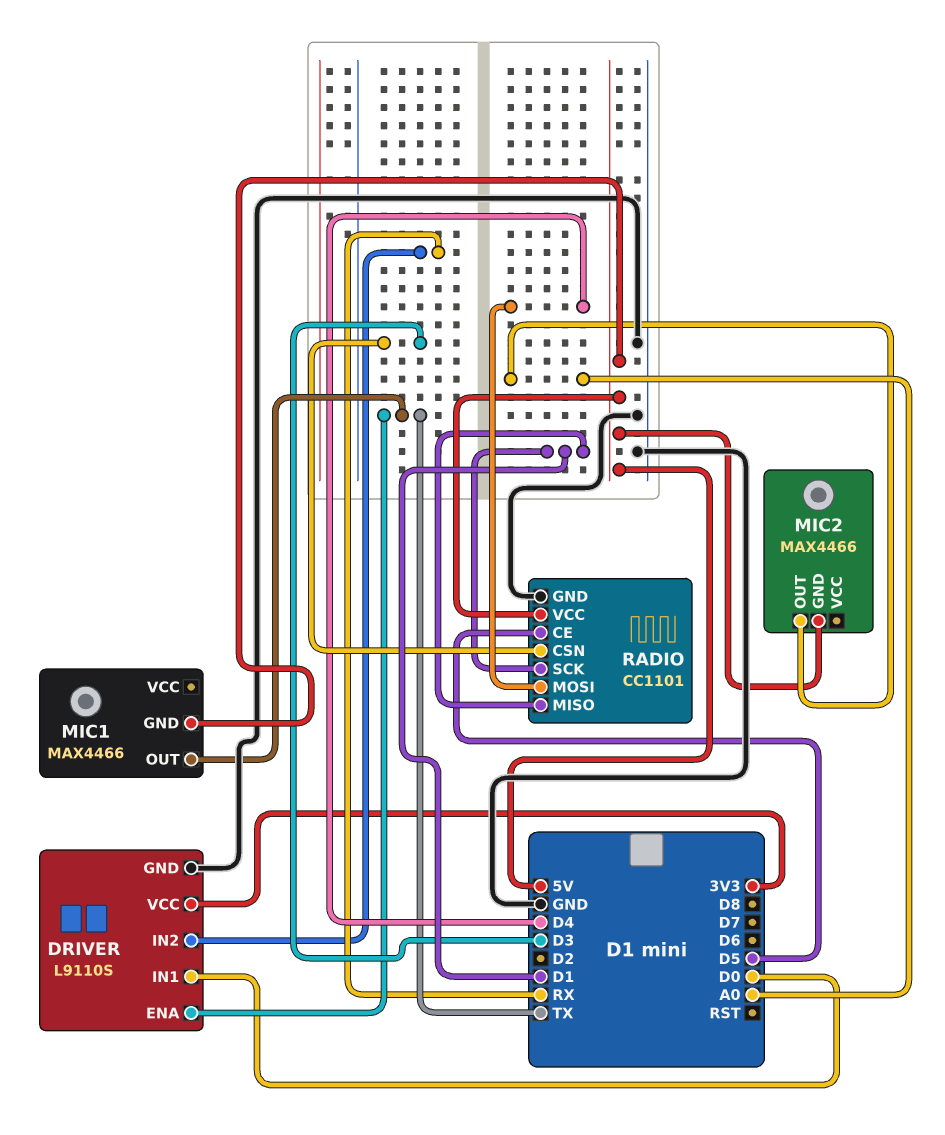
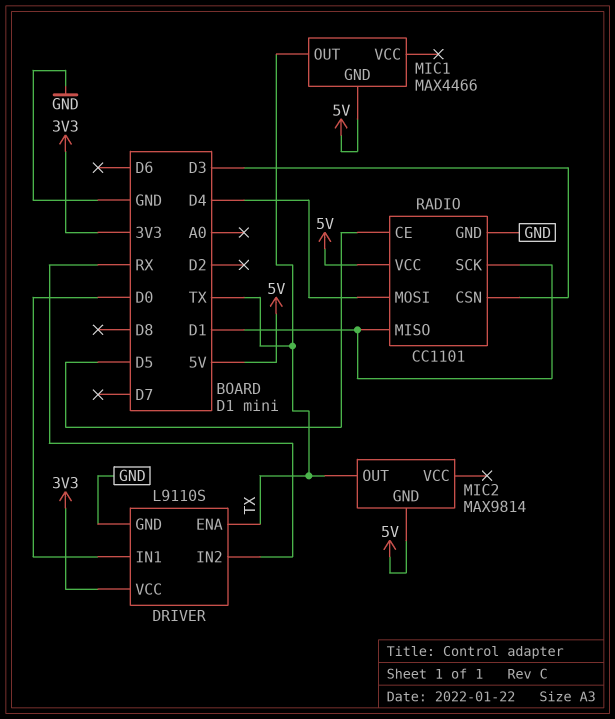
MIC2: MAX4466 -> MAX9814
MIC2 pin OUT: A0 -> TX

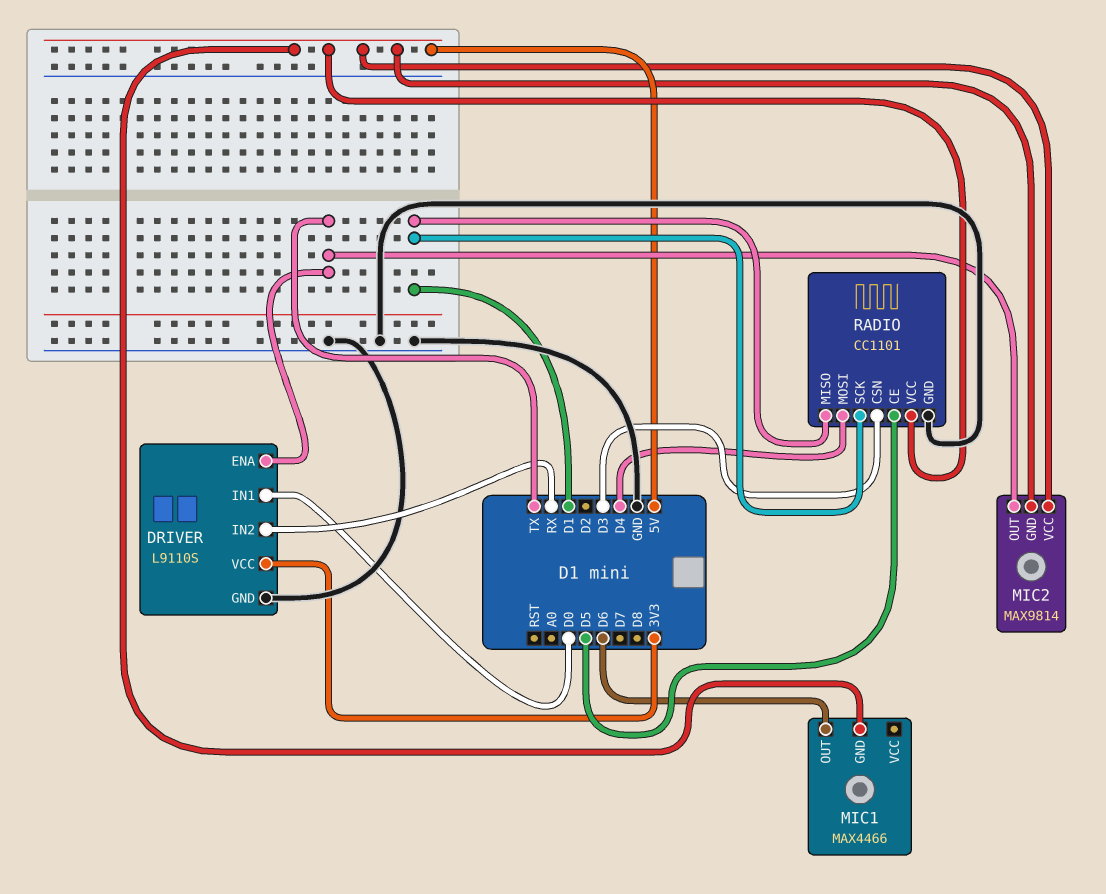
MIC1 pin OUT: TX -> D6
MIC2 pin VCC: none -> 5V

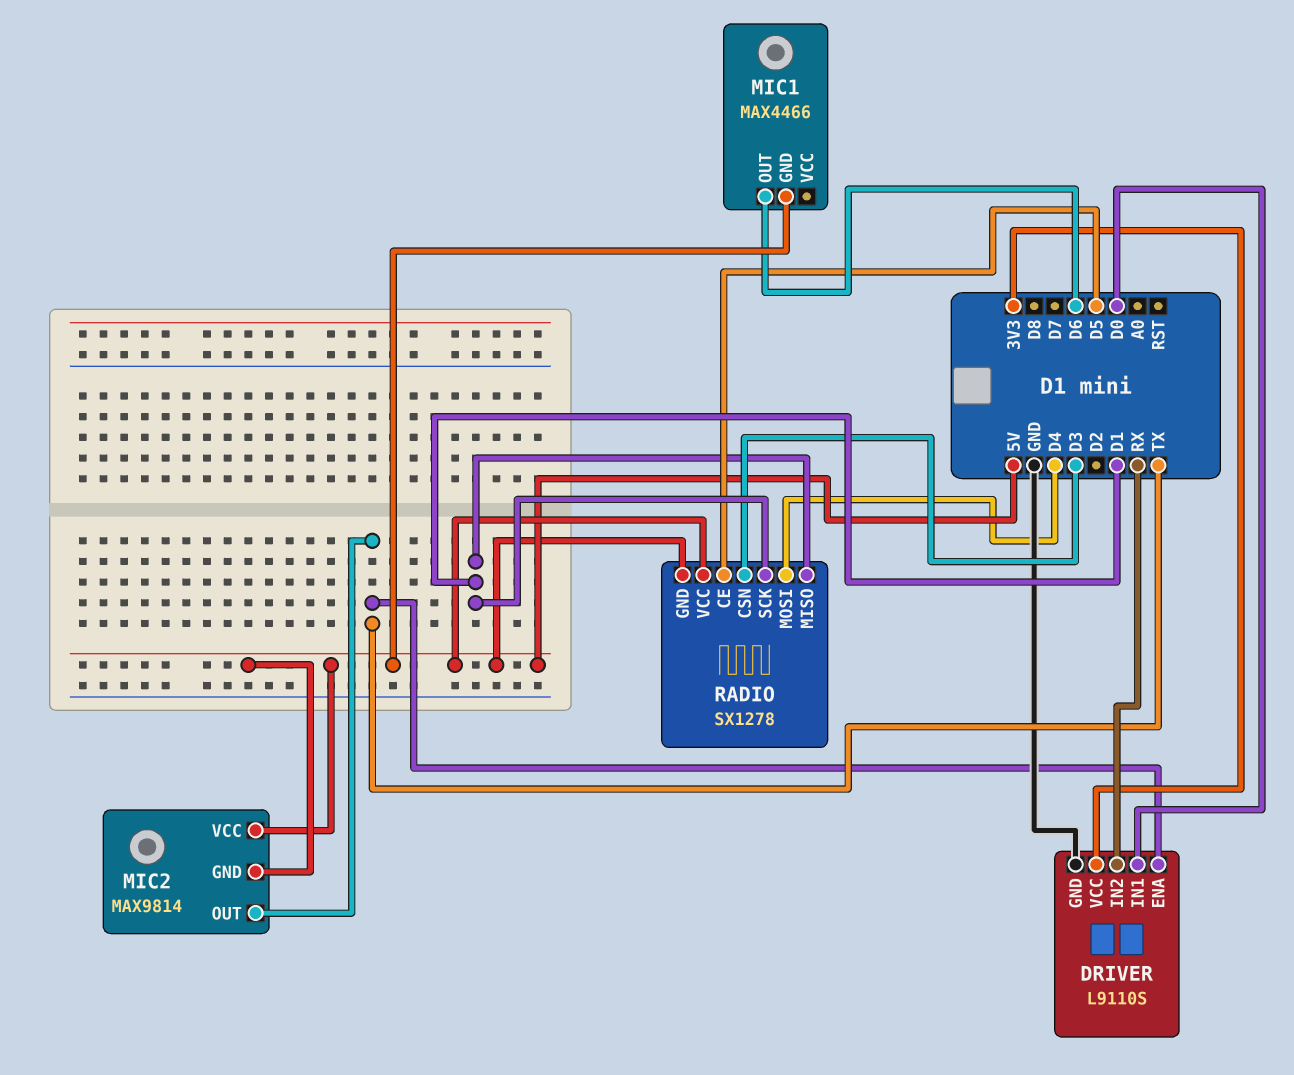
RADIO: CC1101 -> SX1278
RADIO pin GND: GND -> 5V

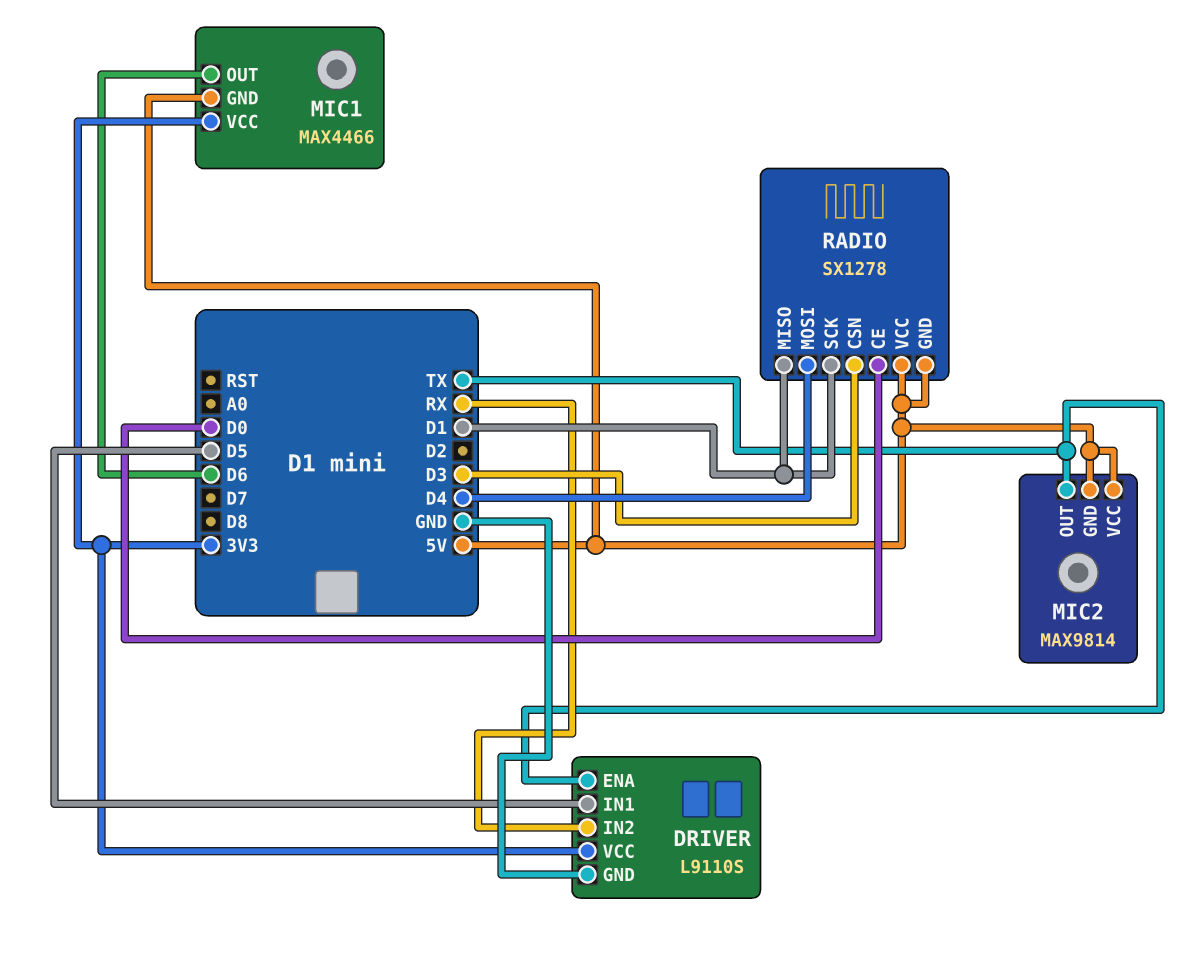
DRIVER pin IN1: D0 -> D5
MIC1 pin VCC: none -> 3V3
RADIO pin CE: D5 -> D0

